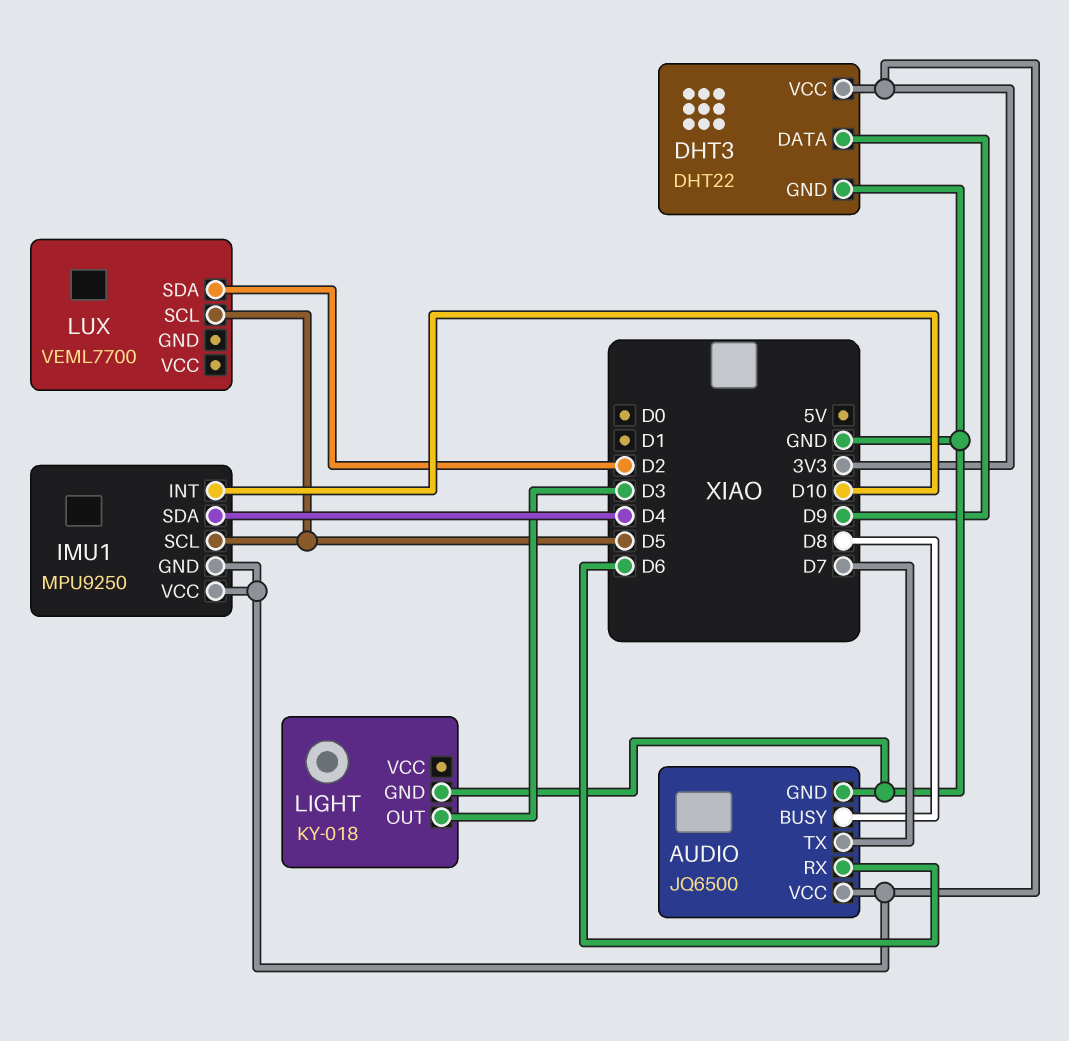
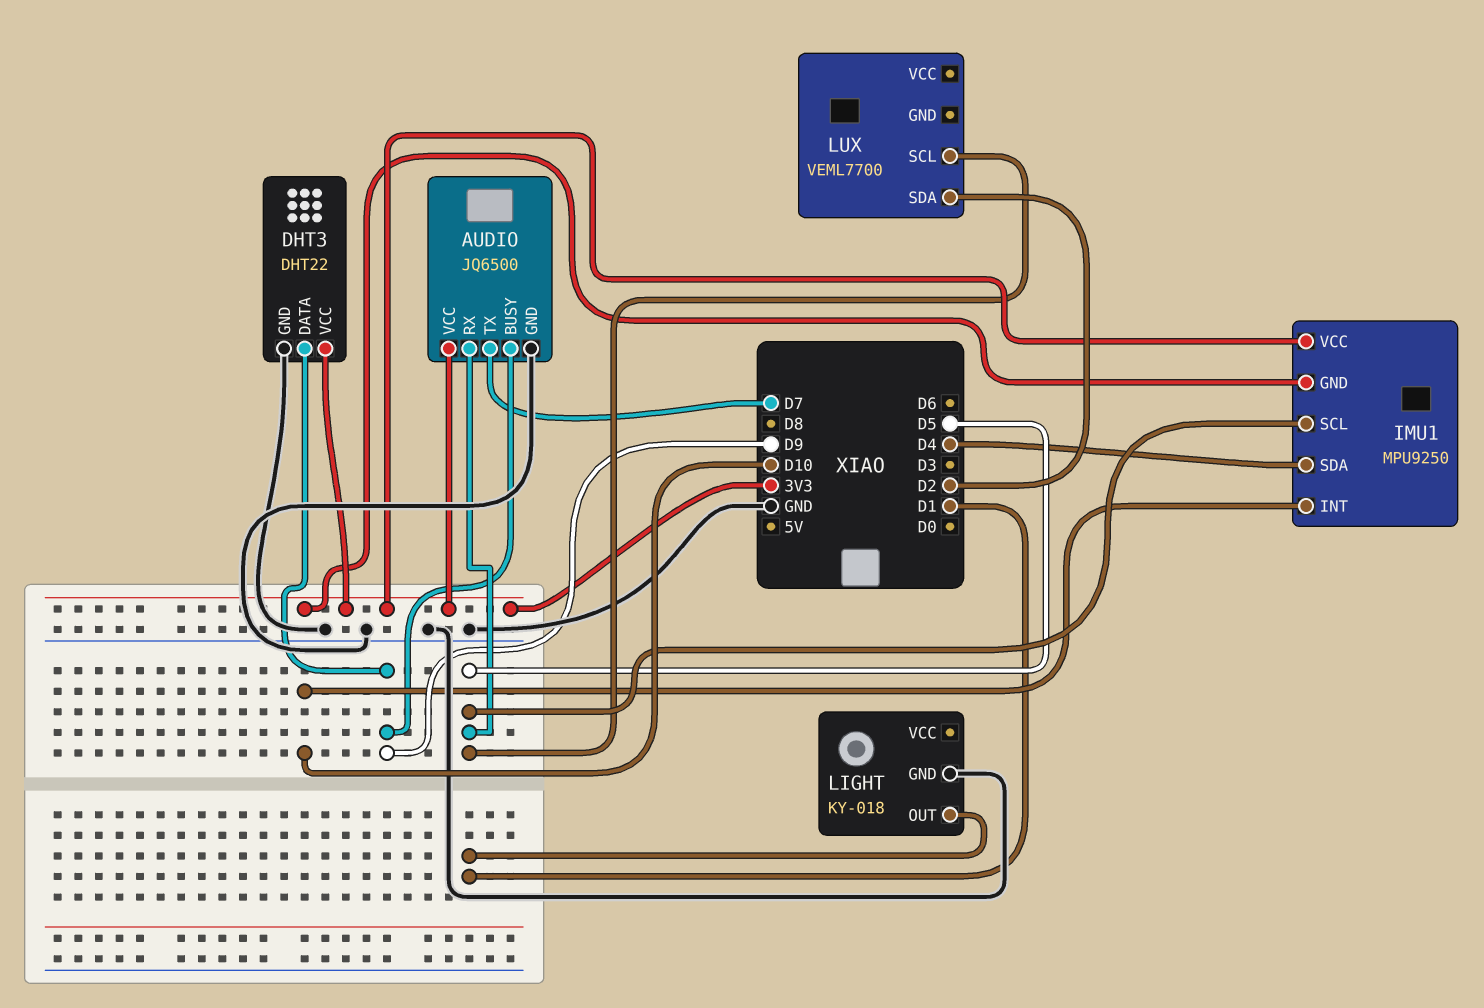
AUDIO pin BUSY: D8 -> D9
AUDIO pin RX: D6 -> D5
LIGHT pin OUT: D3 -> D1

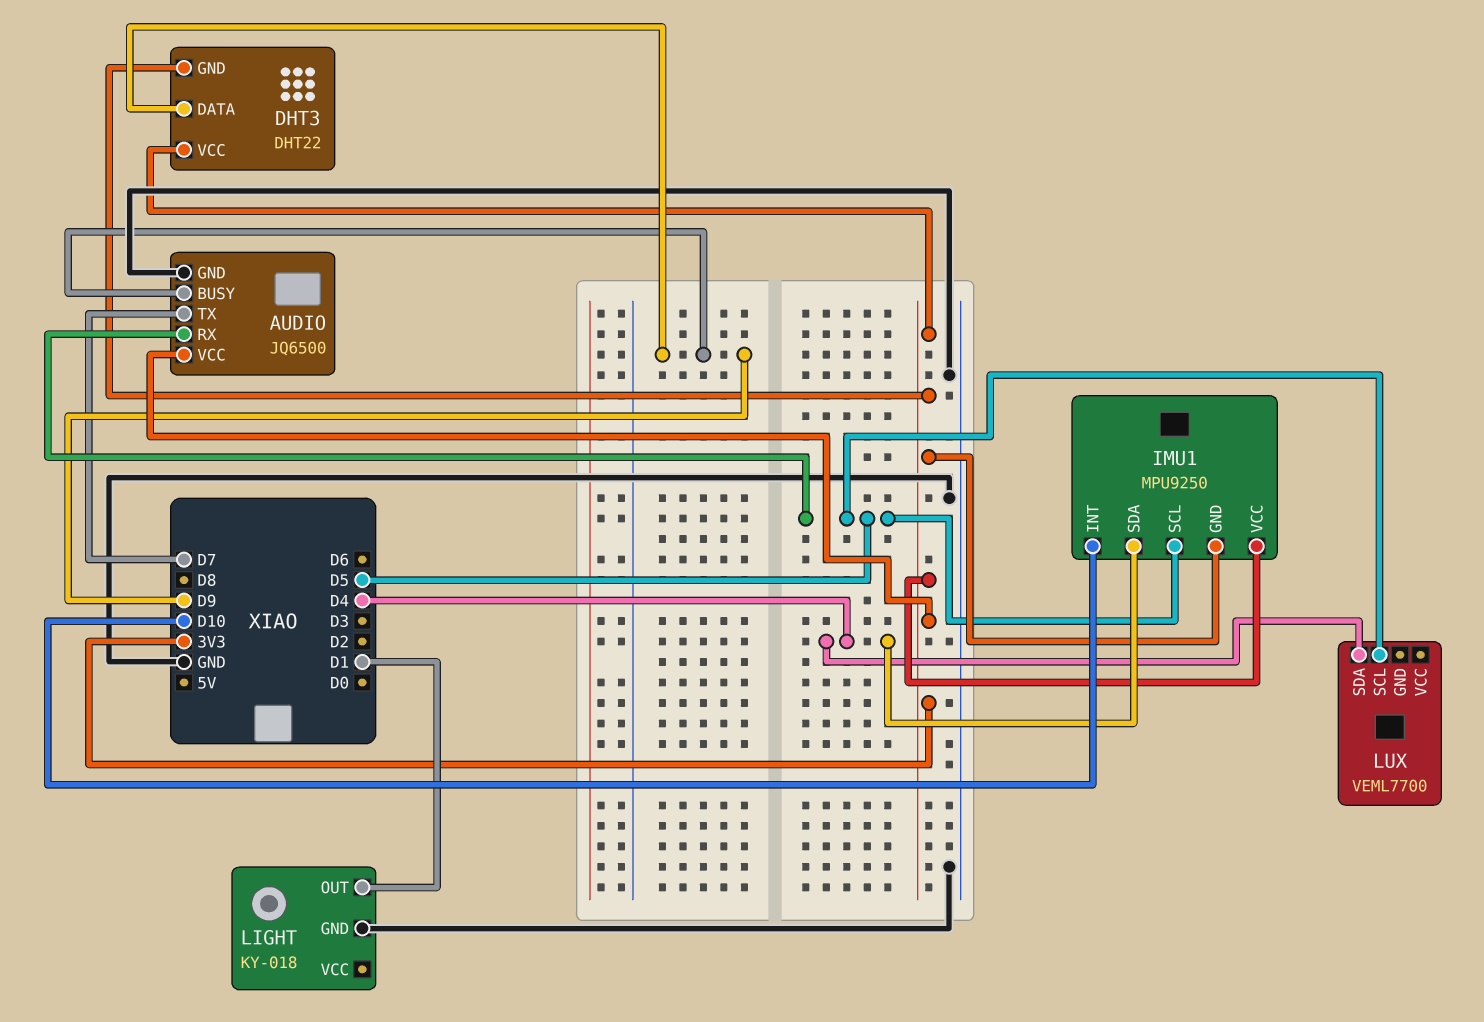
DHT3 pin GND: GND -> 3V3
LUX pin SDA: D2 -> D4

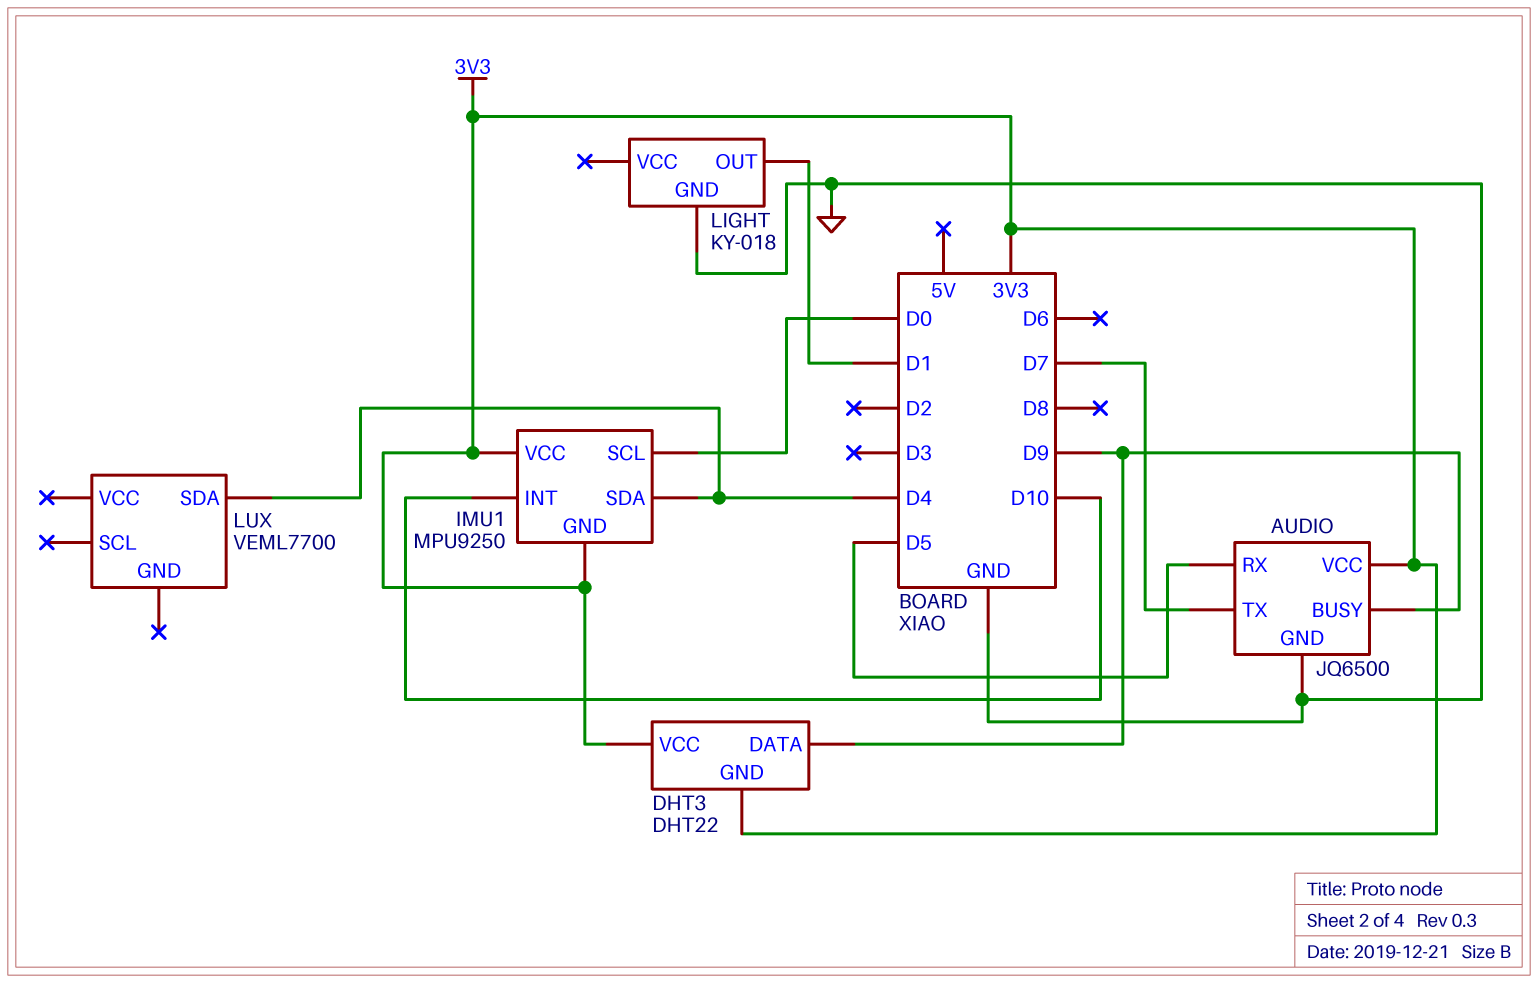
IMU1 pin SCL: D5 -> D0
LUX pin SCL: D5 -> none

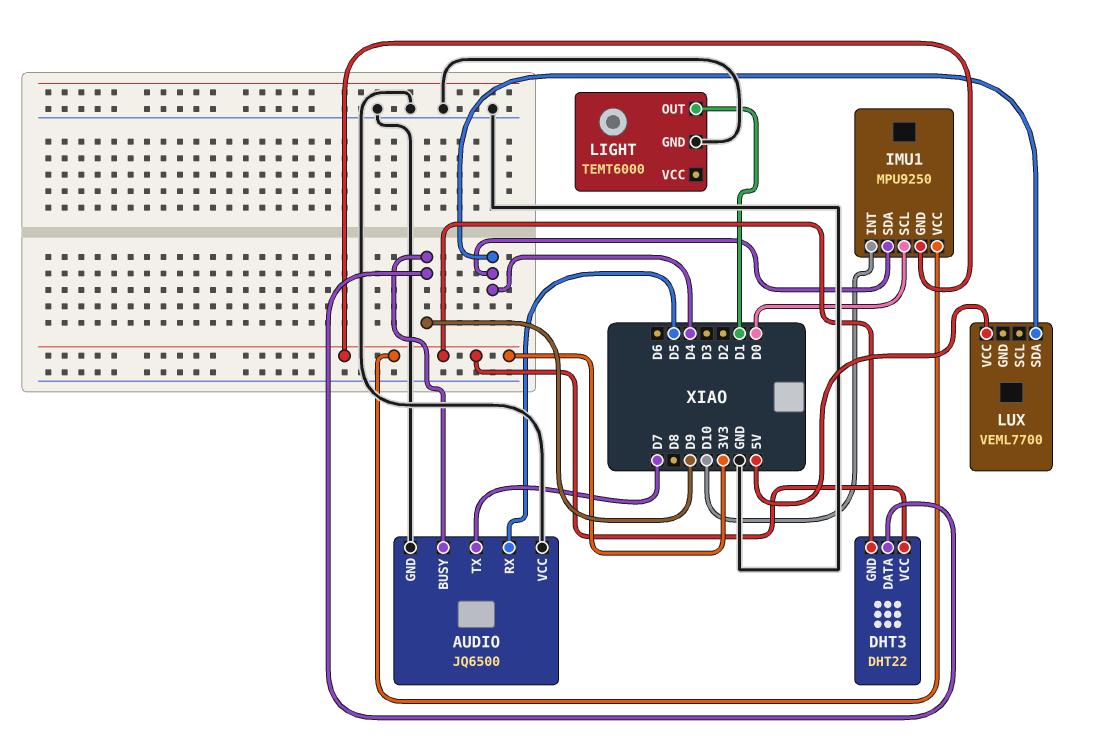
AUDIO pin VCC: 3V3 -> GND
LIGHT: KY-018 -> TEMT6000
LUX pin VCC: none -> 5V

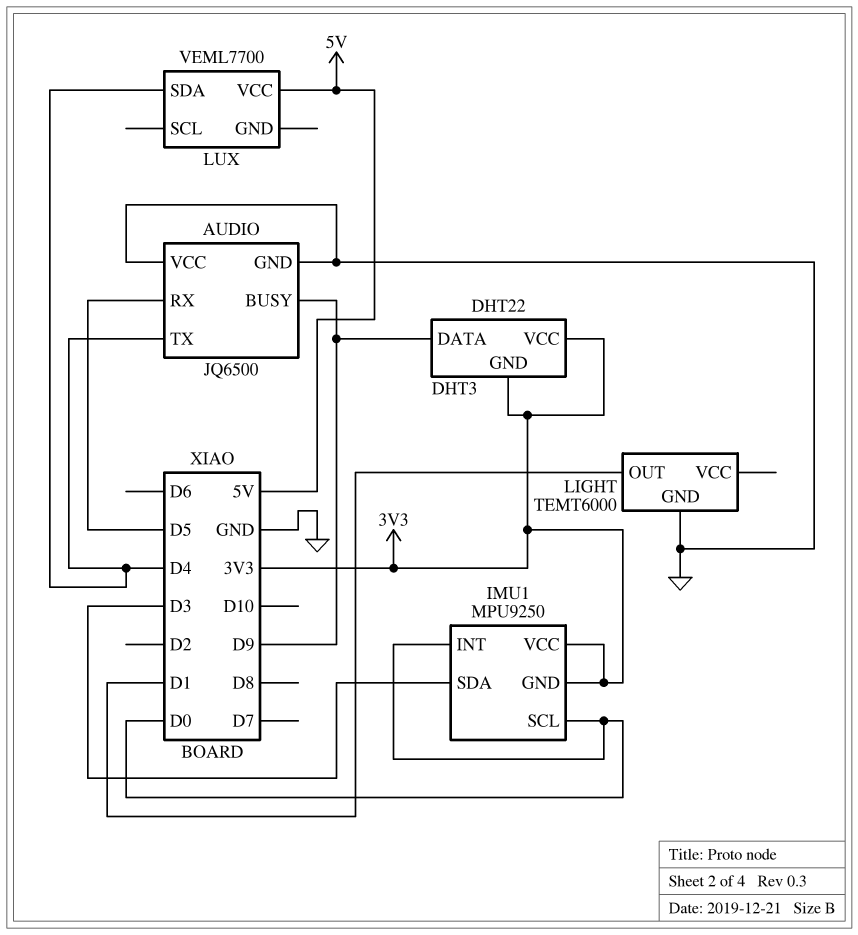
AUDIO pin TX: D7 -> D4
IMU1 pin INT: D10 -> D0
IMU1 pin SDA: D4 -> D3

